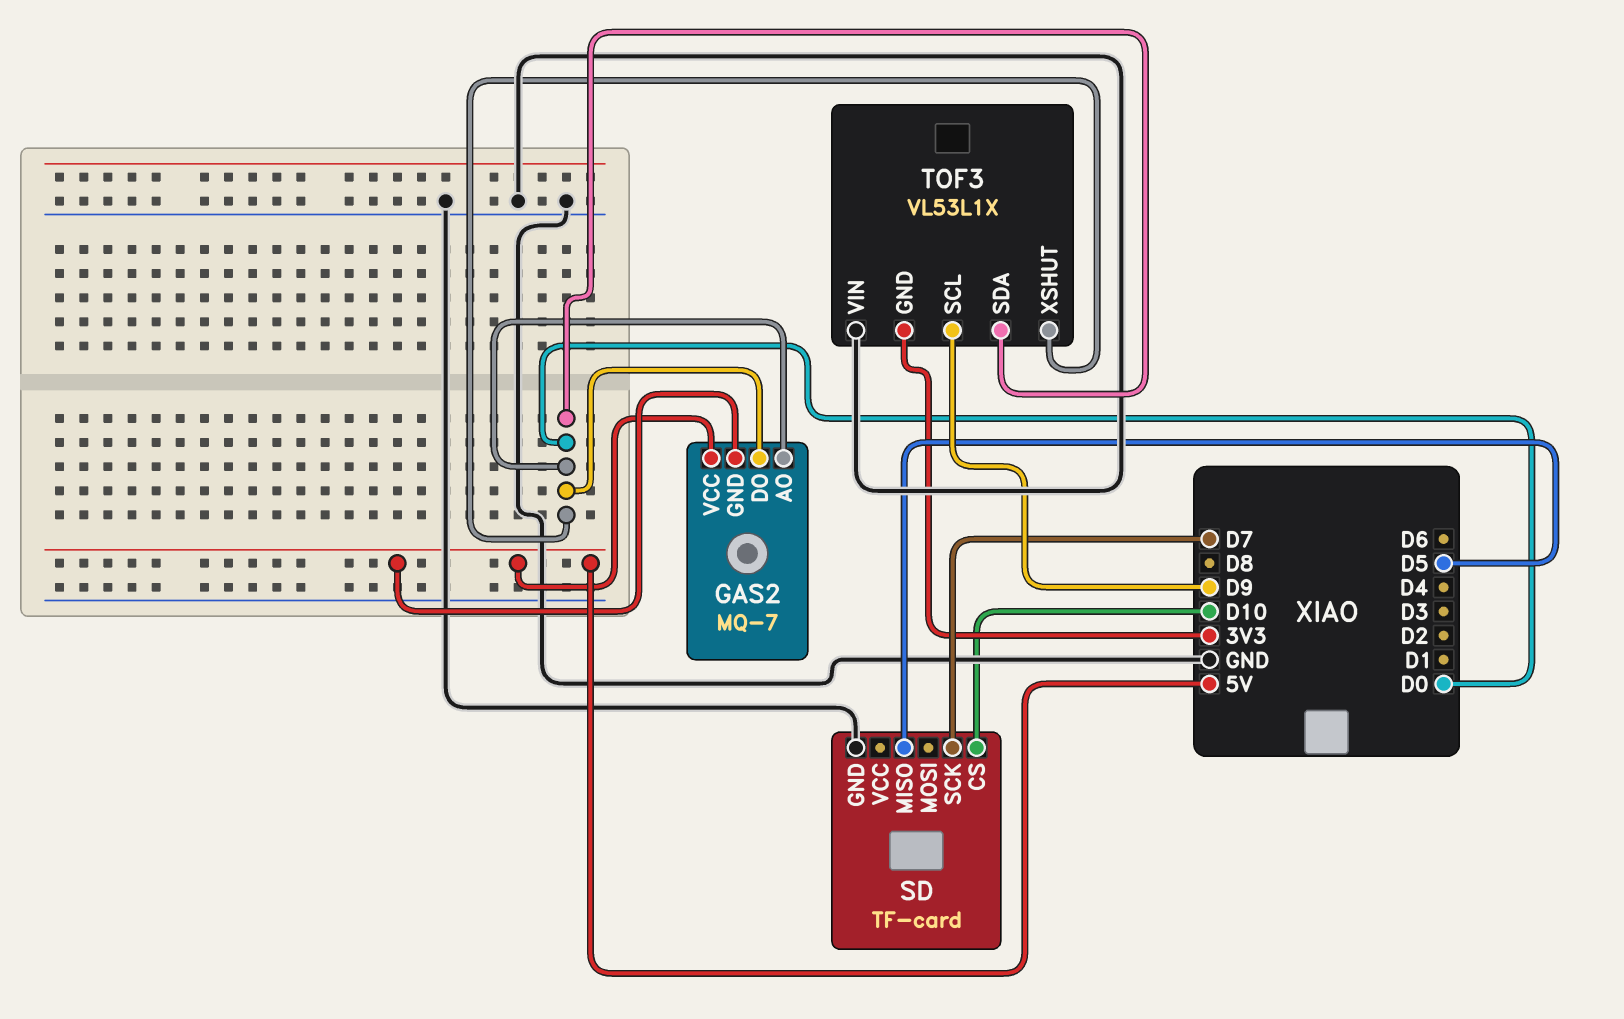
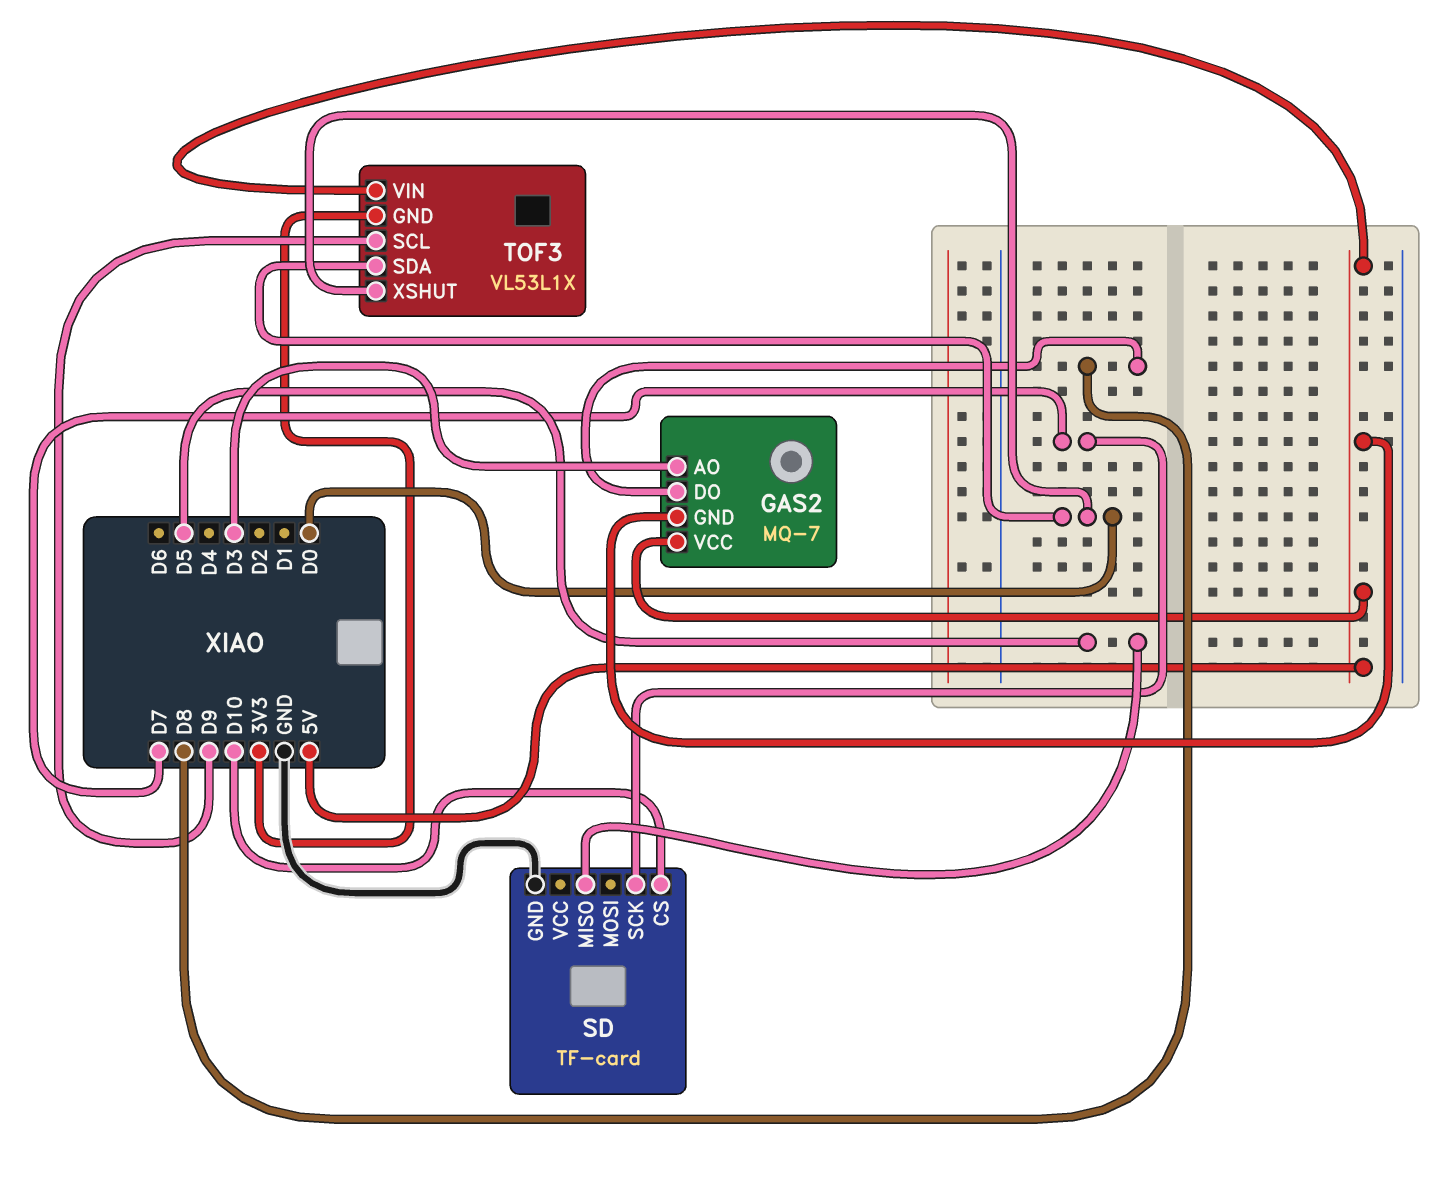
GAS2 pin AO: D0 -> D3
GAS2 pin DO: D0 -> D8
TOF3 pin VIN: GND -> 5V

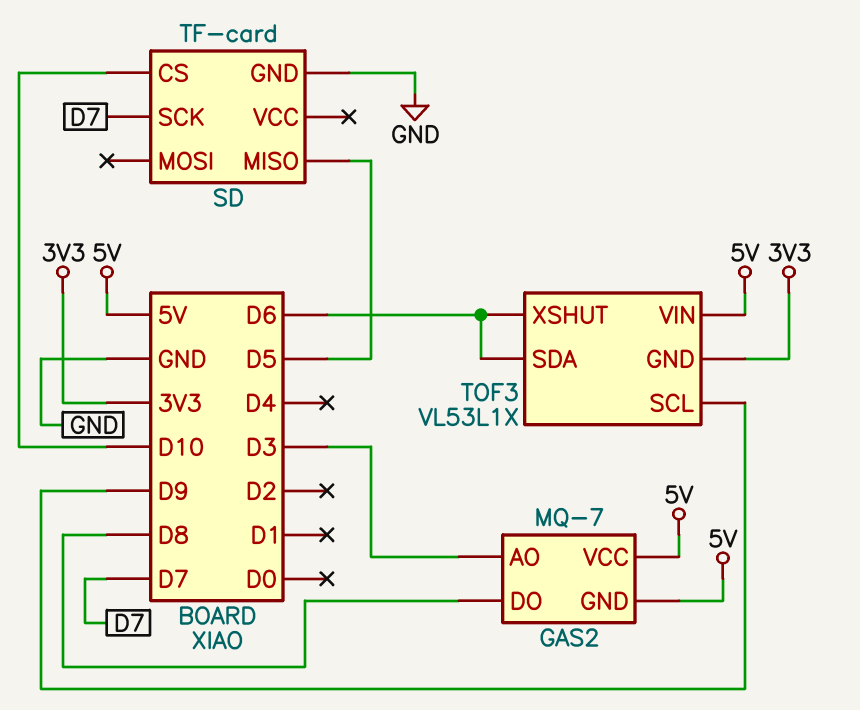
TOF3 pin SDA: D0 -> D6
TOF3 pin XSHUT: D0 -> D6

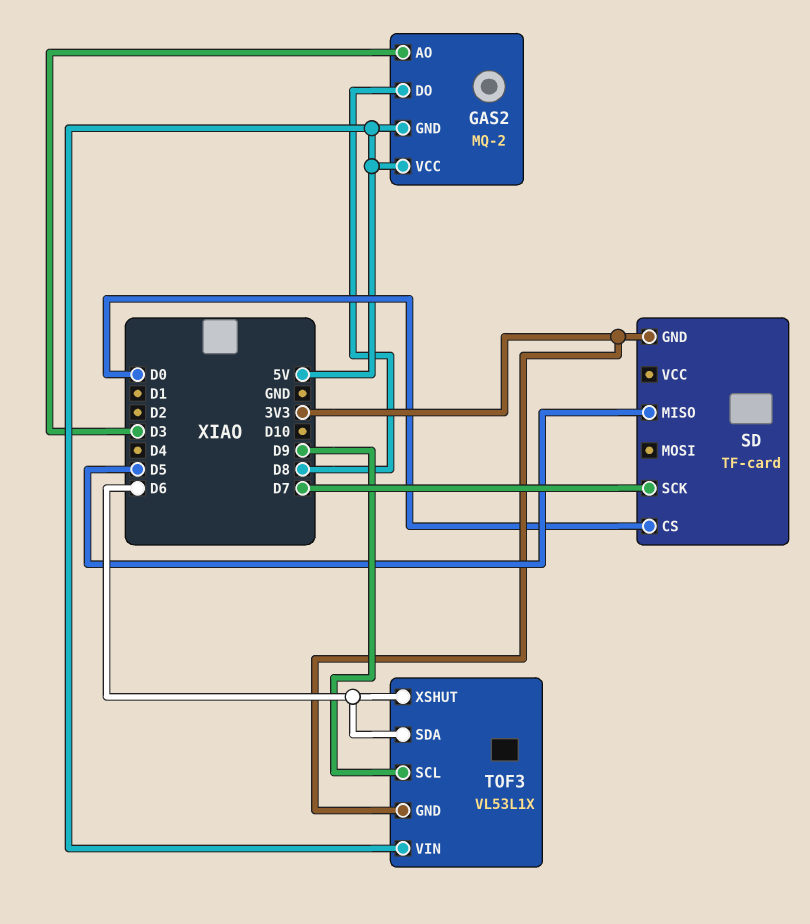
GAS2: MQ-7 -> MQ-2
SD pin CS: D10 -> D0
SD pin GND: GND -> 3V3

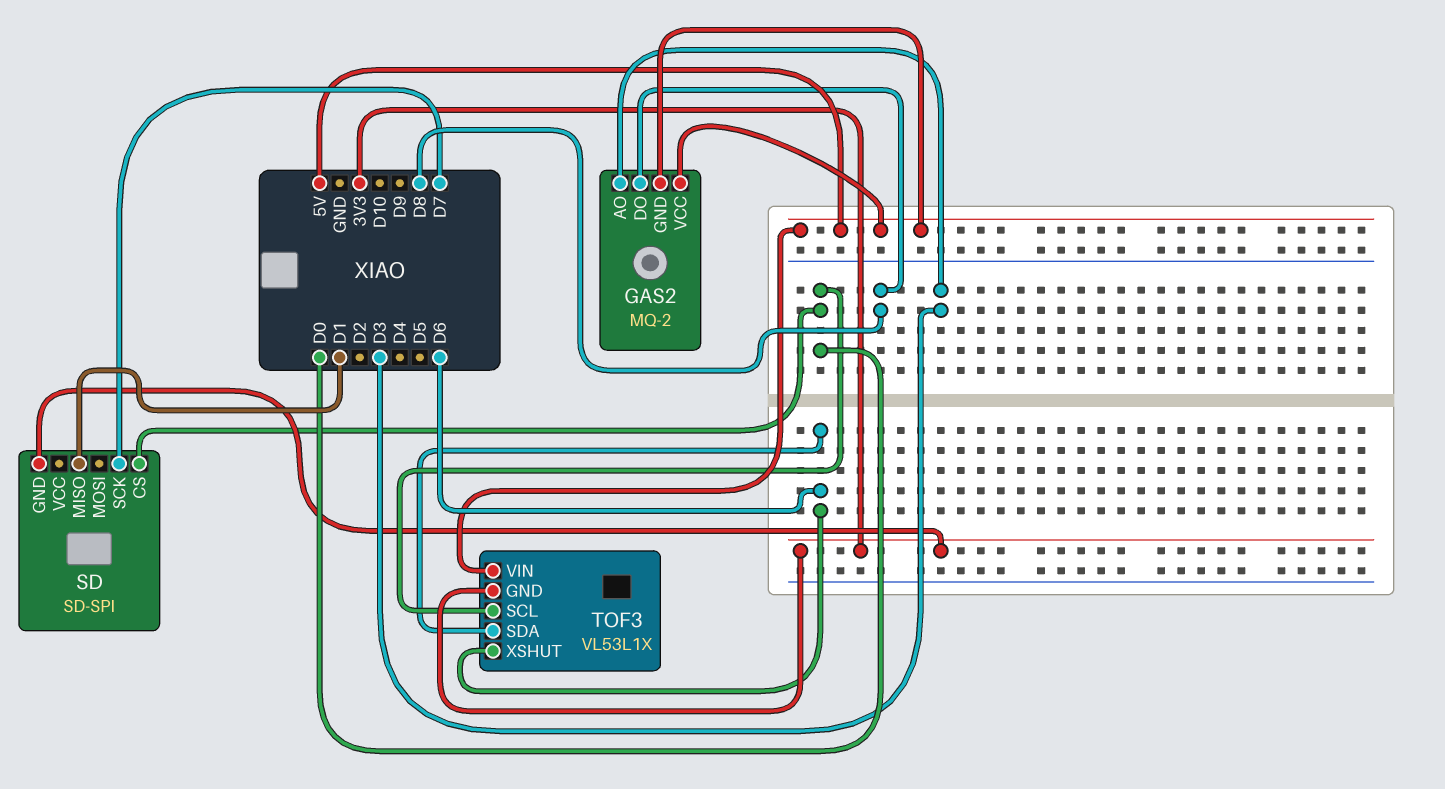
SD: TF-card -> SD-SPI
SD pin MISO: D5 -> D1
TOF3 pin SCL: D9 -> D0

